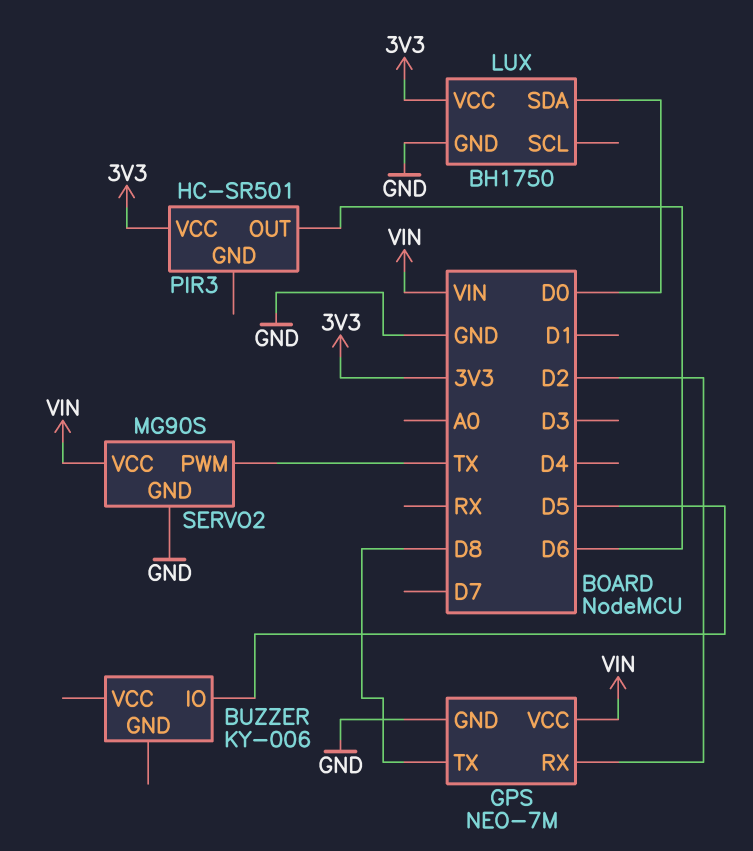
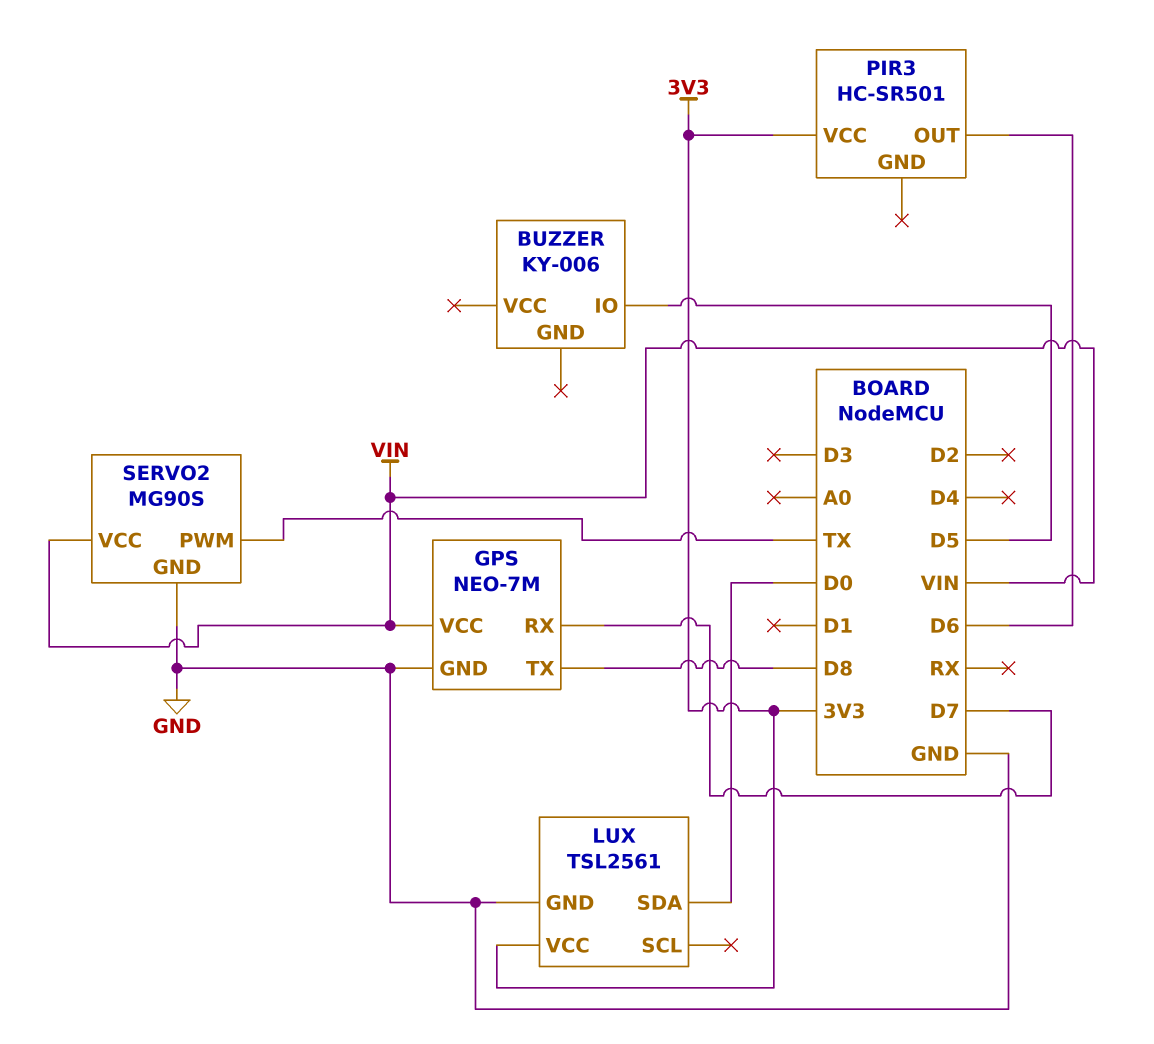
GPS pin RX: D2 -> D7
LUX: BH1750 -> TSL2561

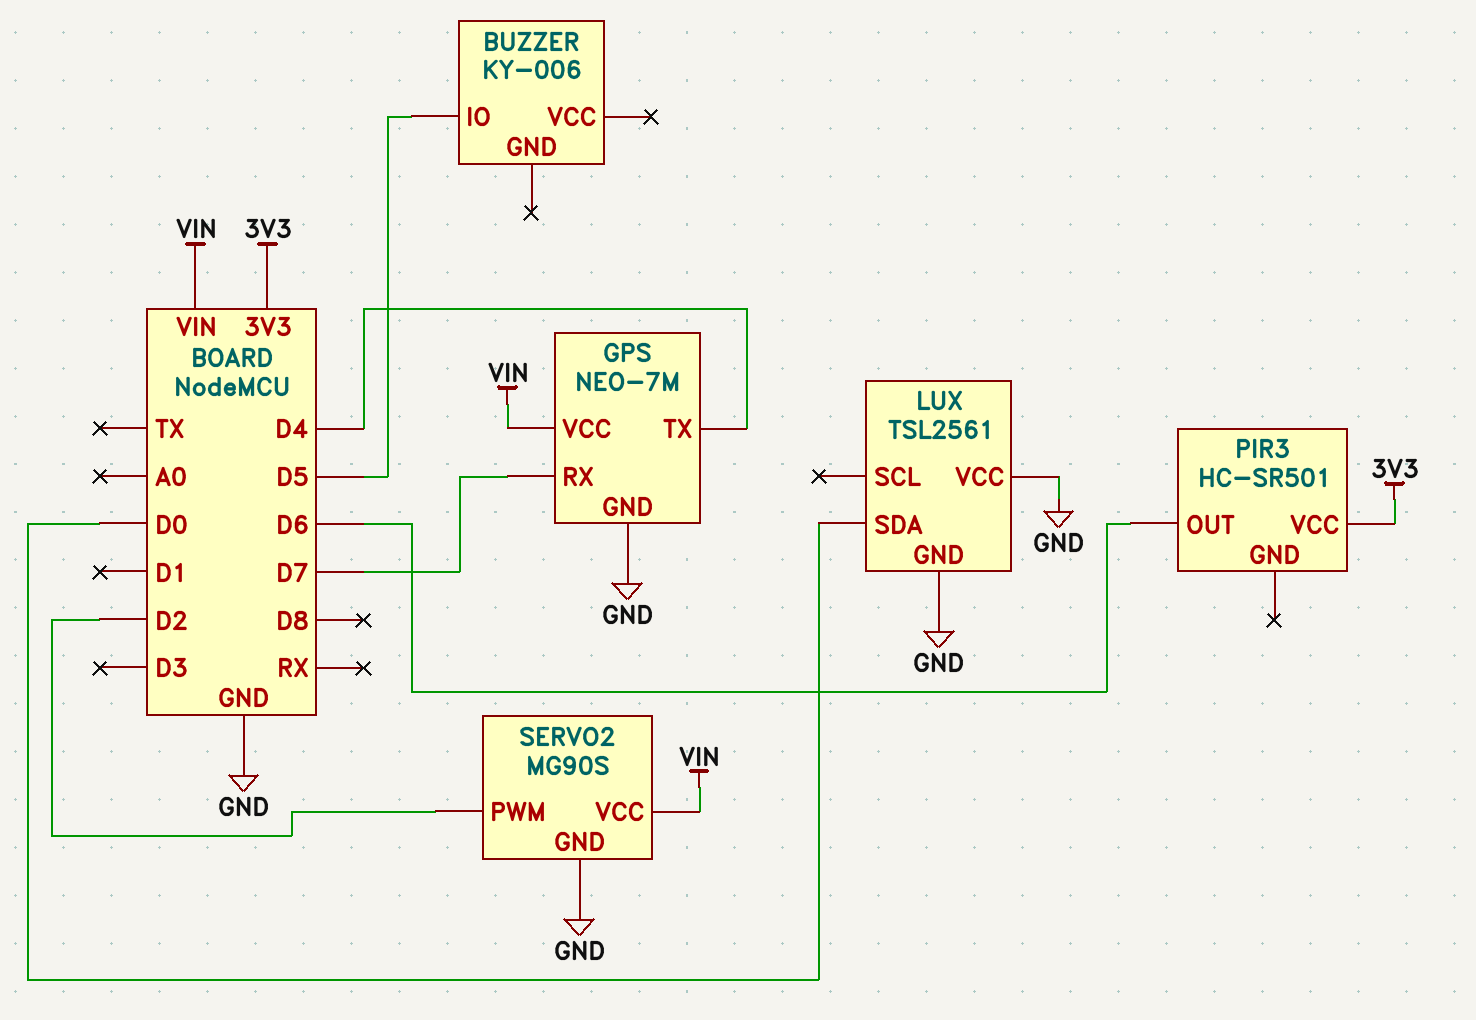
GPS pin TX: D8 -> D4
LUX pin VCC: 3V3 -> GND
SERVO2 pin PWM: TX -> D2

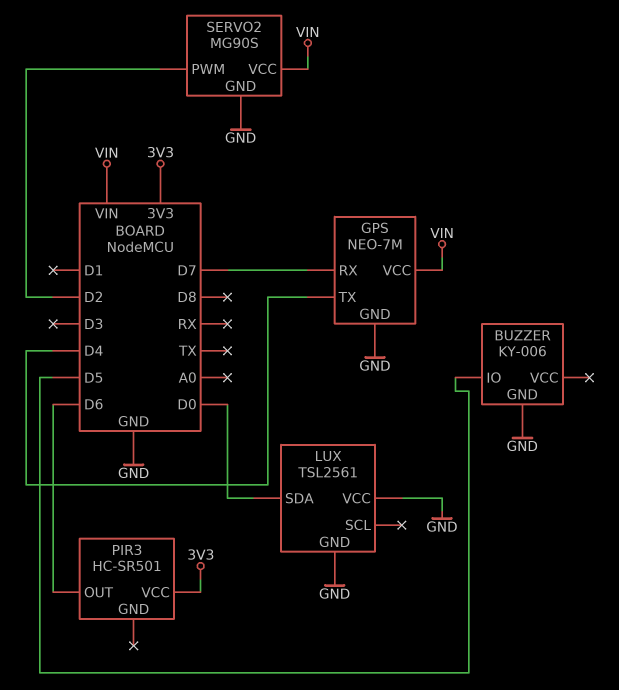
BUZZER pin GND: none -> GND

